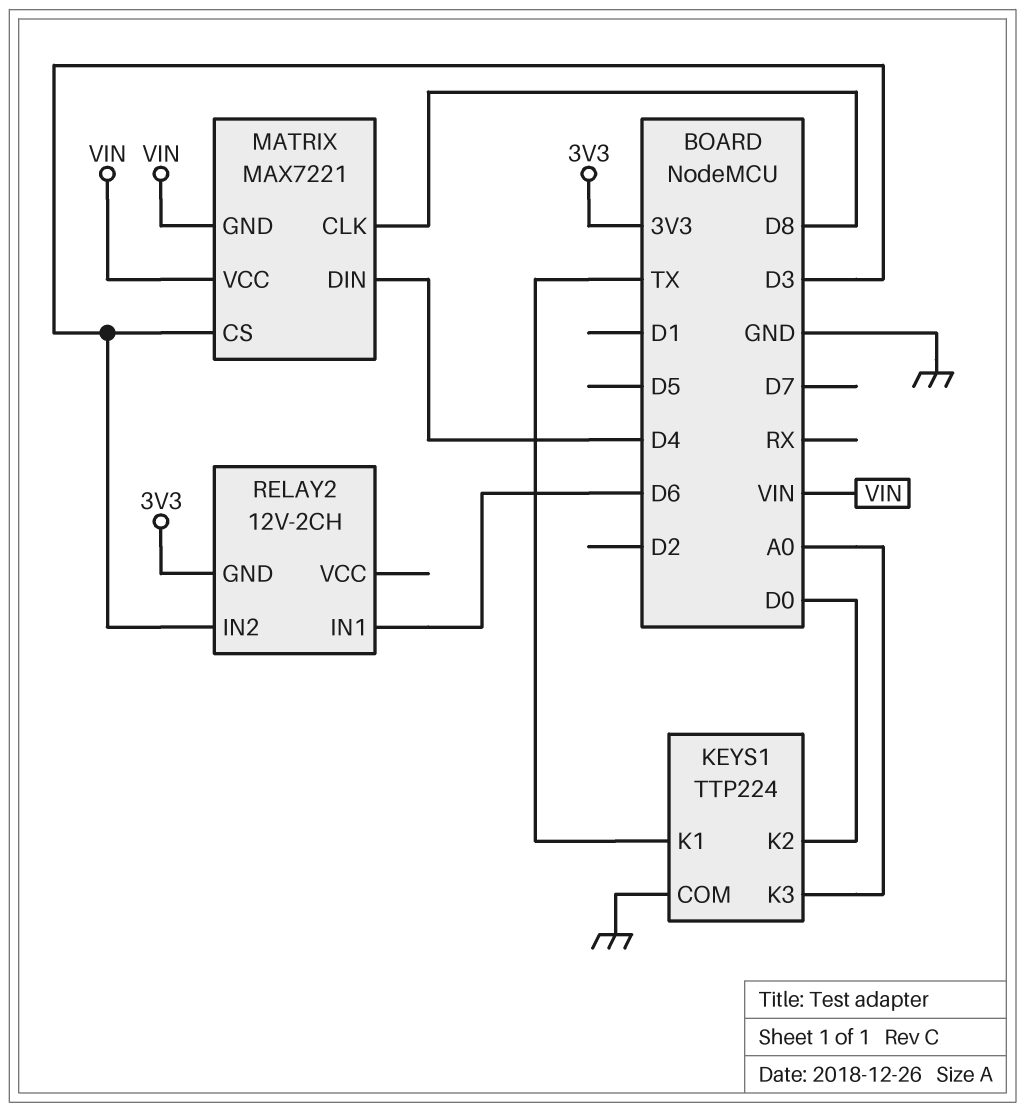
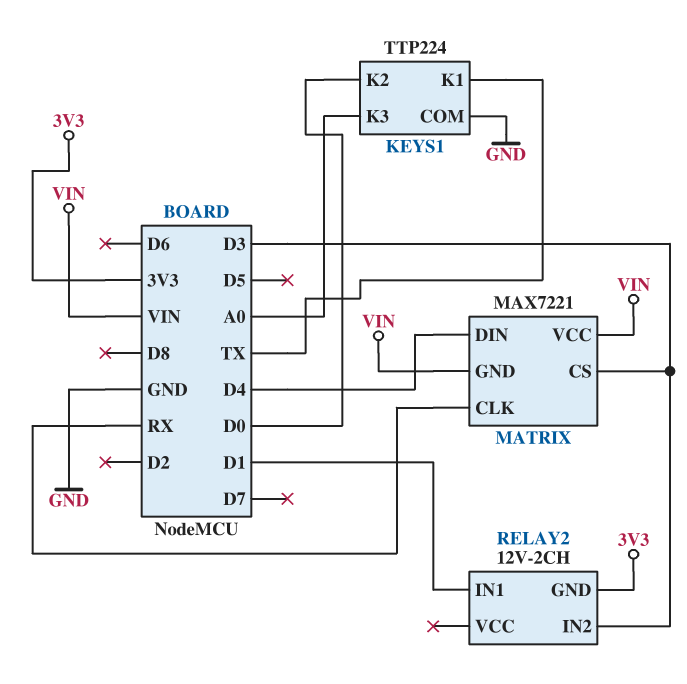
MATRIX pin CLK: D8 -> RX
RELAY2 pin IN1: D6 -> D1

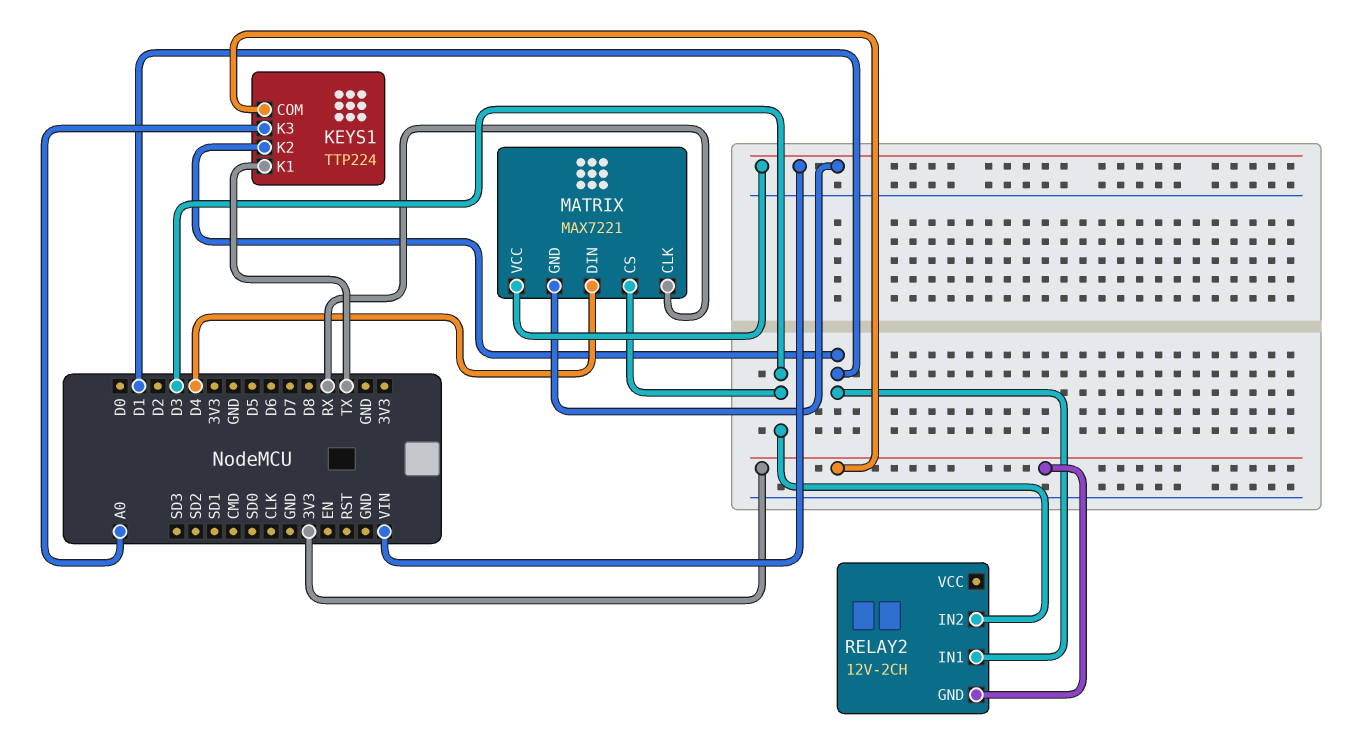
KEYS1 pin COM: GND -> 3V3
KEYS1 pin K2: D0 -> D1

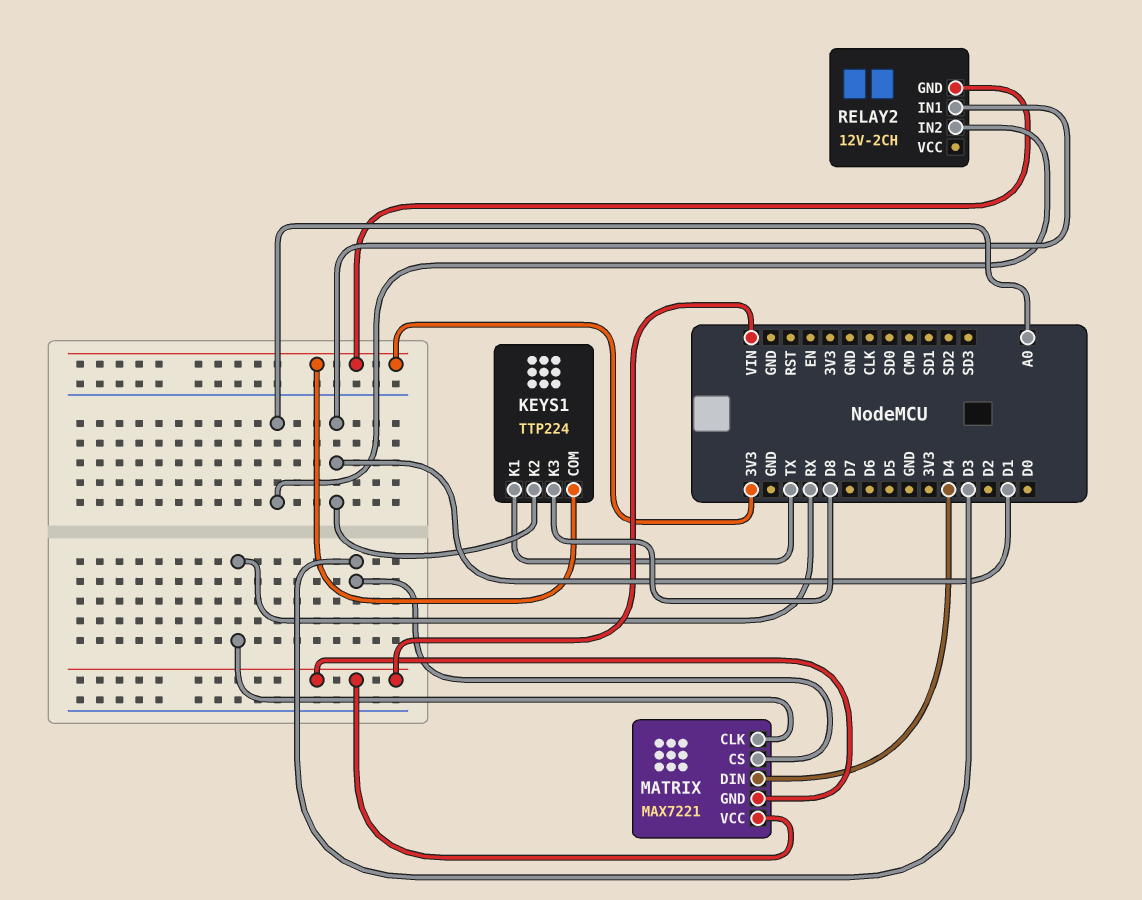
KEYS1 pin K3: A0 -> D8
RELAY2 pin IN2: D3 -> A0

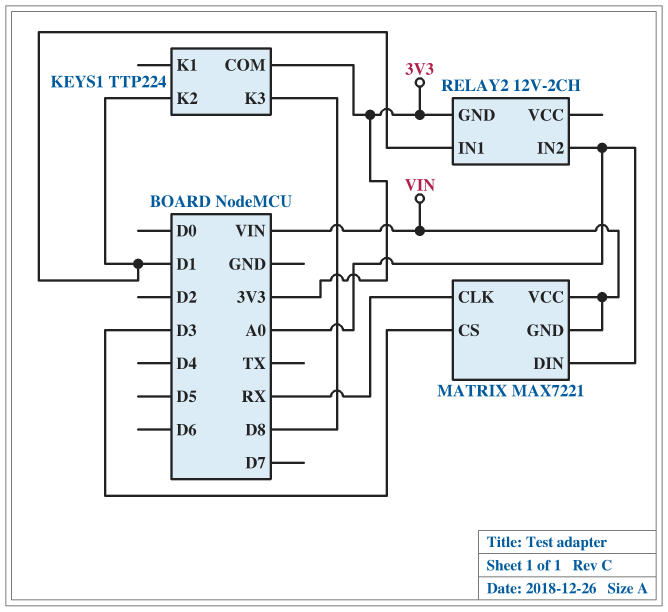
KEYS1 pin K1: TX -> none
MATRIX pin DIN: D4 -> A0

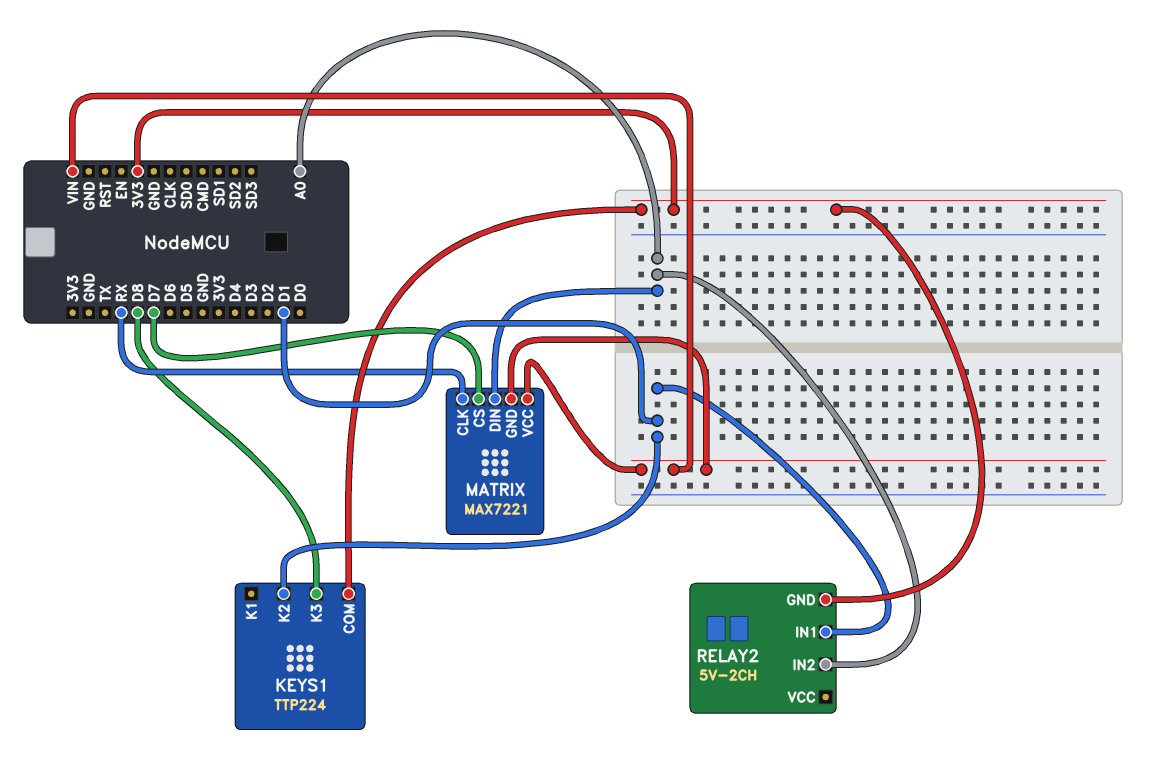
MATRIX pin CS: D3 -> D7
RELAY2: 12V-2CH -> 5V-2CH

